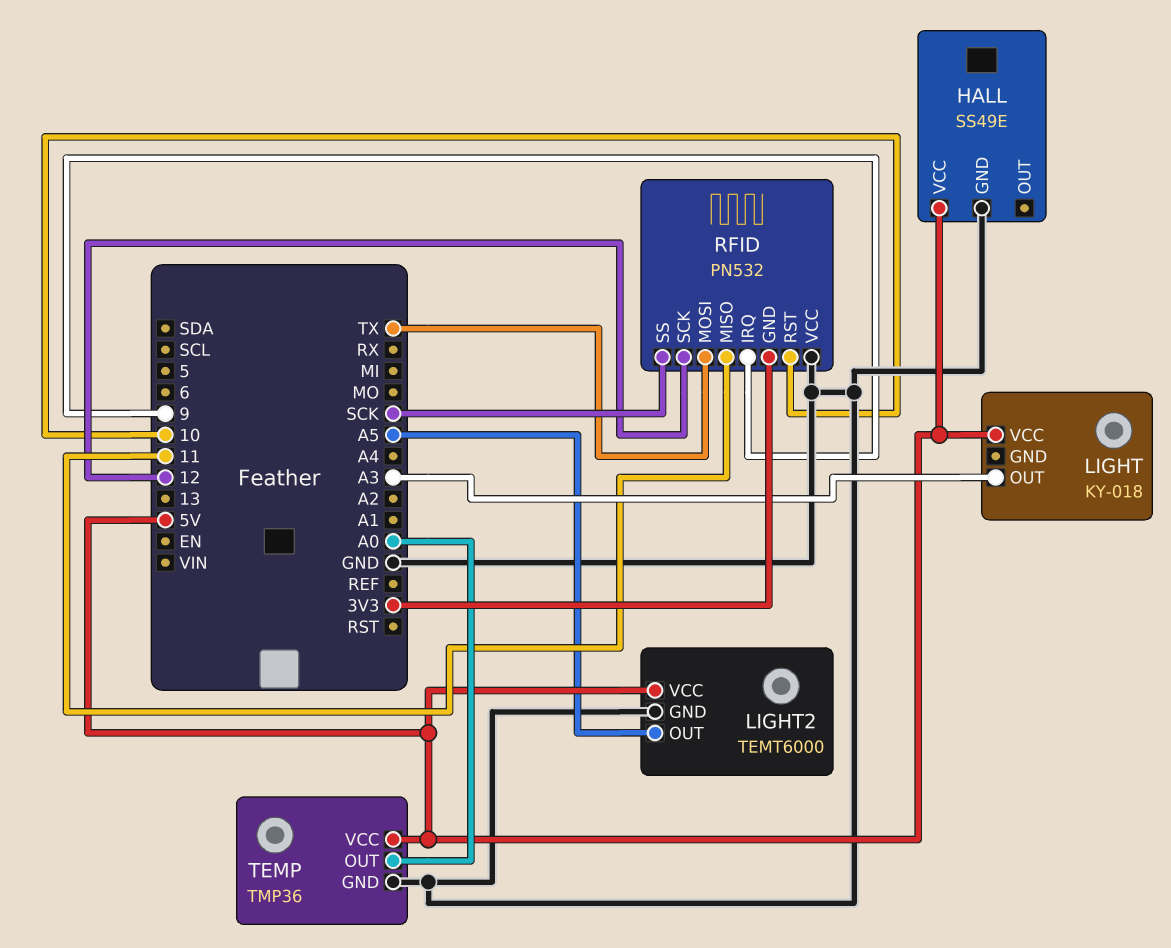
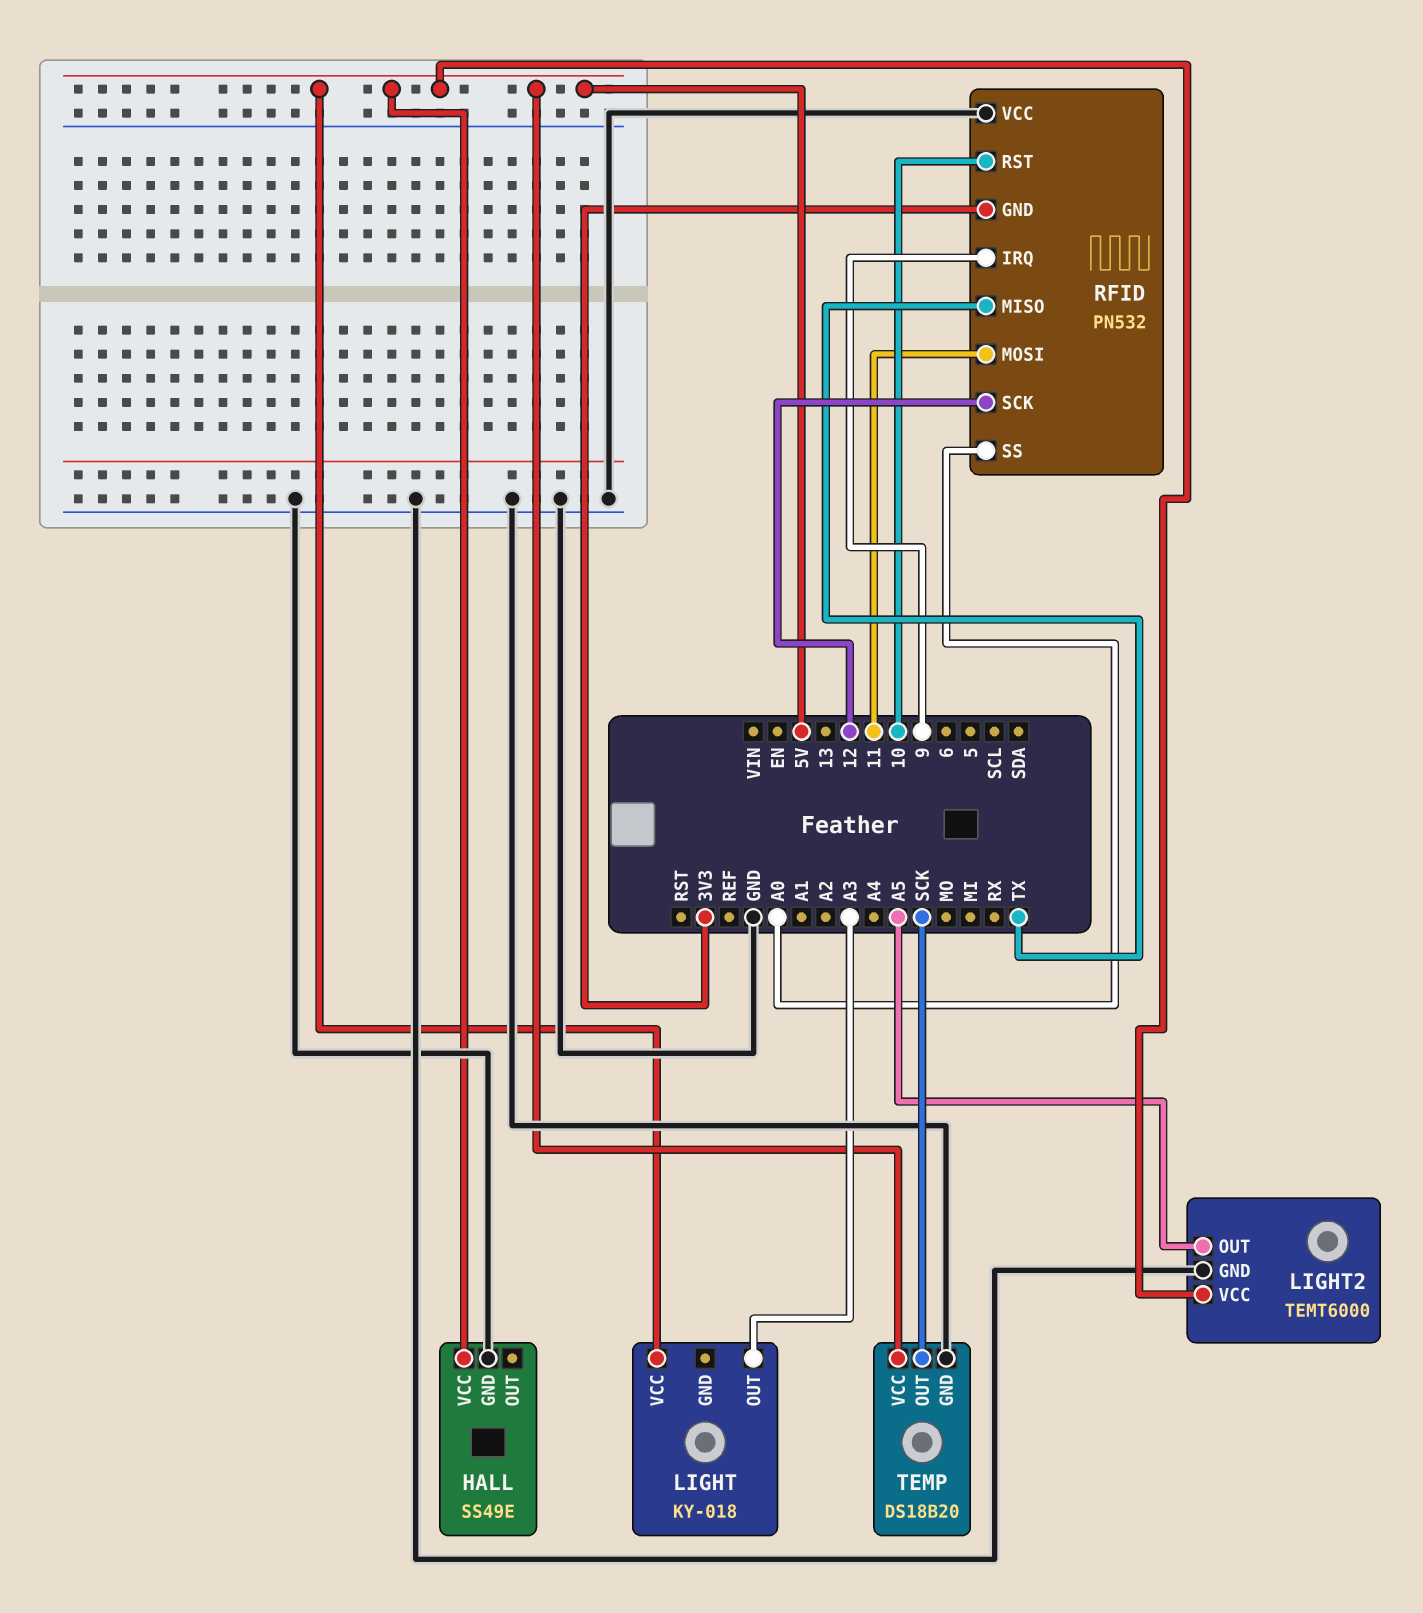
RFID pin MISO: 11 -> TX
RFID pin MOSI: TX -> 11
RFID pin SS: SCK -> A0
TEMP: TMP36 -> DS18B20
TEMP pin OUT: A0 -> SCK

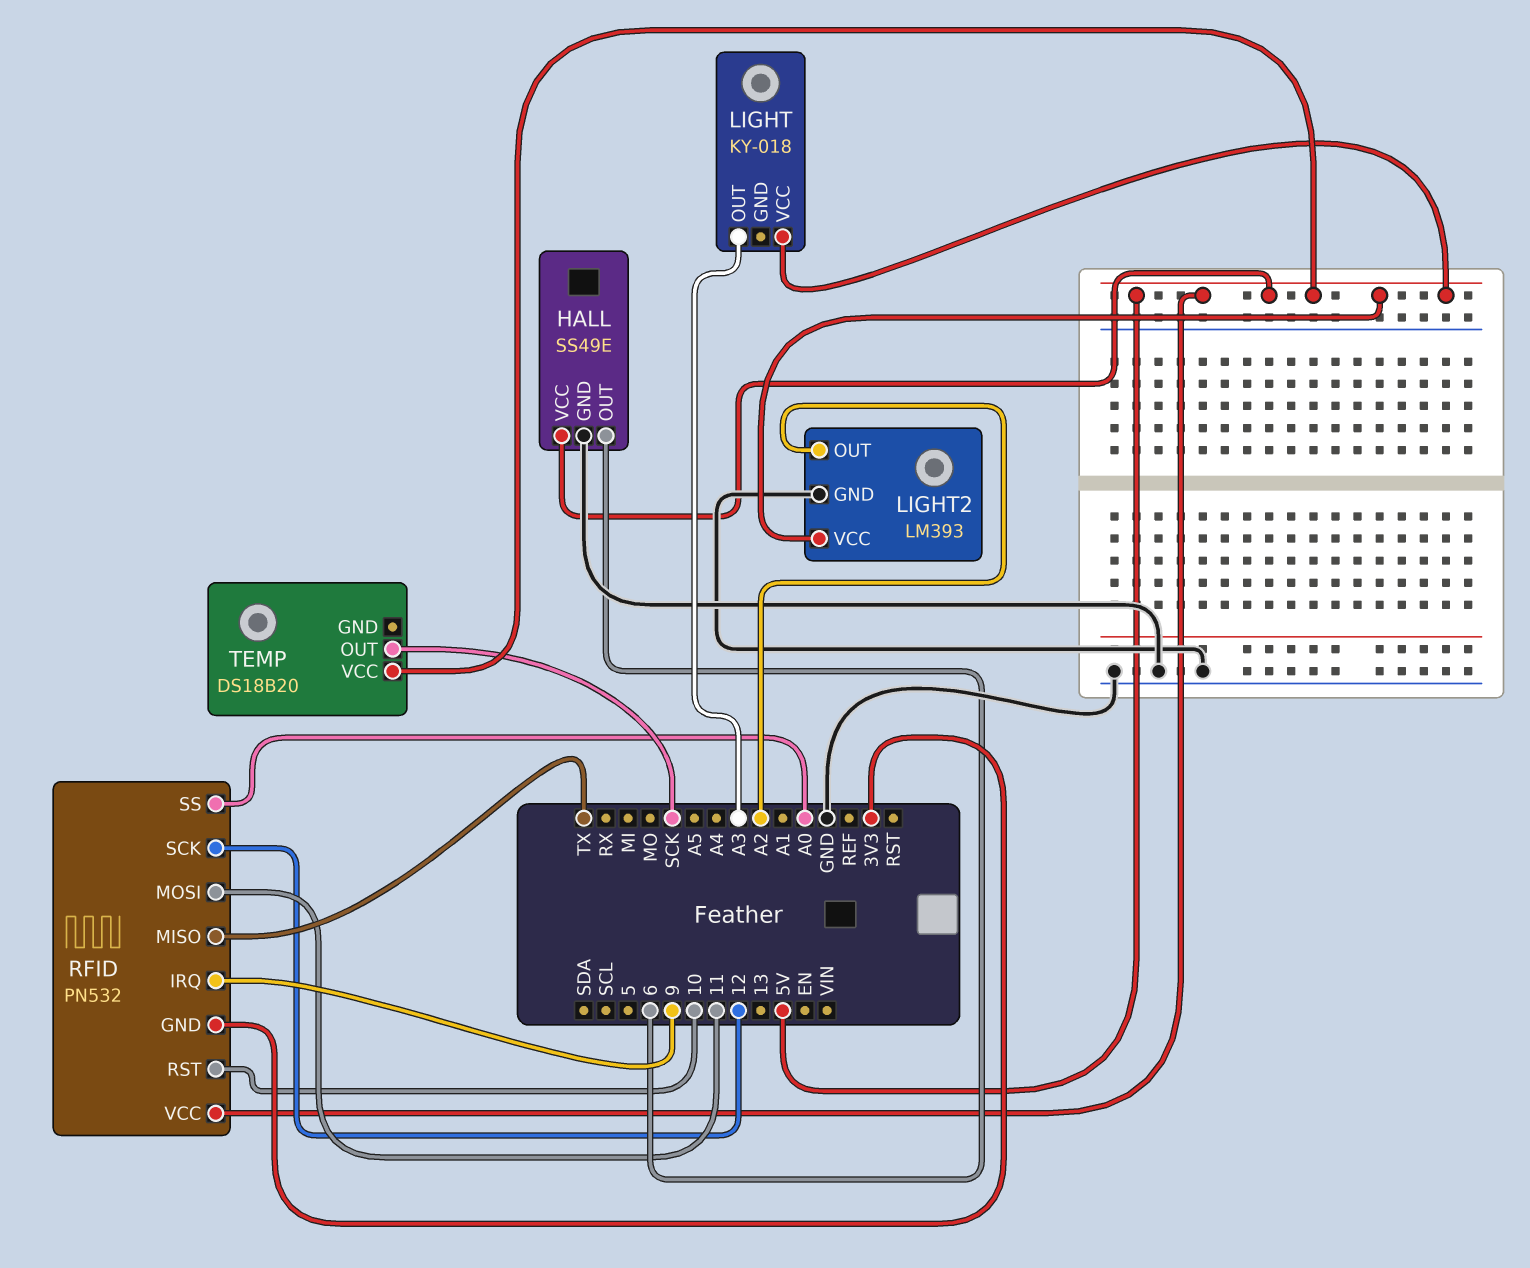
HALL pin OUT: none -> 6
LIGHT2: TEMT6000 -> LM393
LIGHT2 pin OUT: A5 -> A2
RFID pin VCC: GND -> 5V
TEMP pin GND: GND -> none

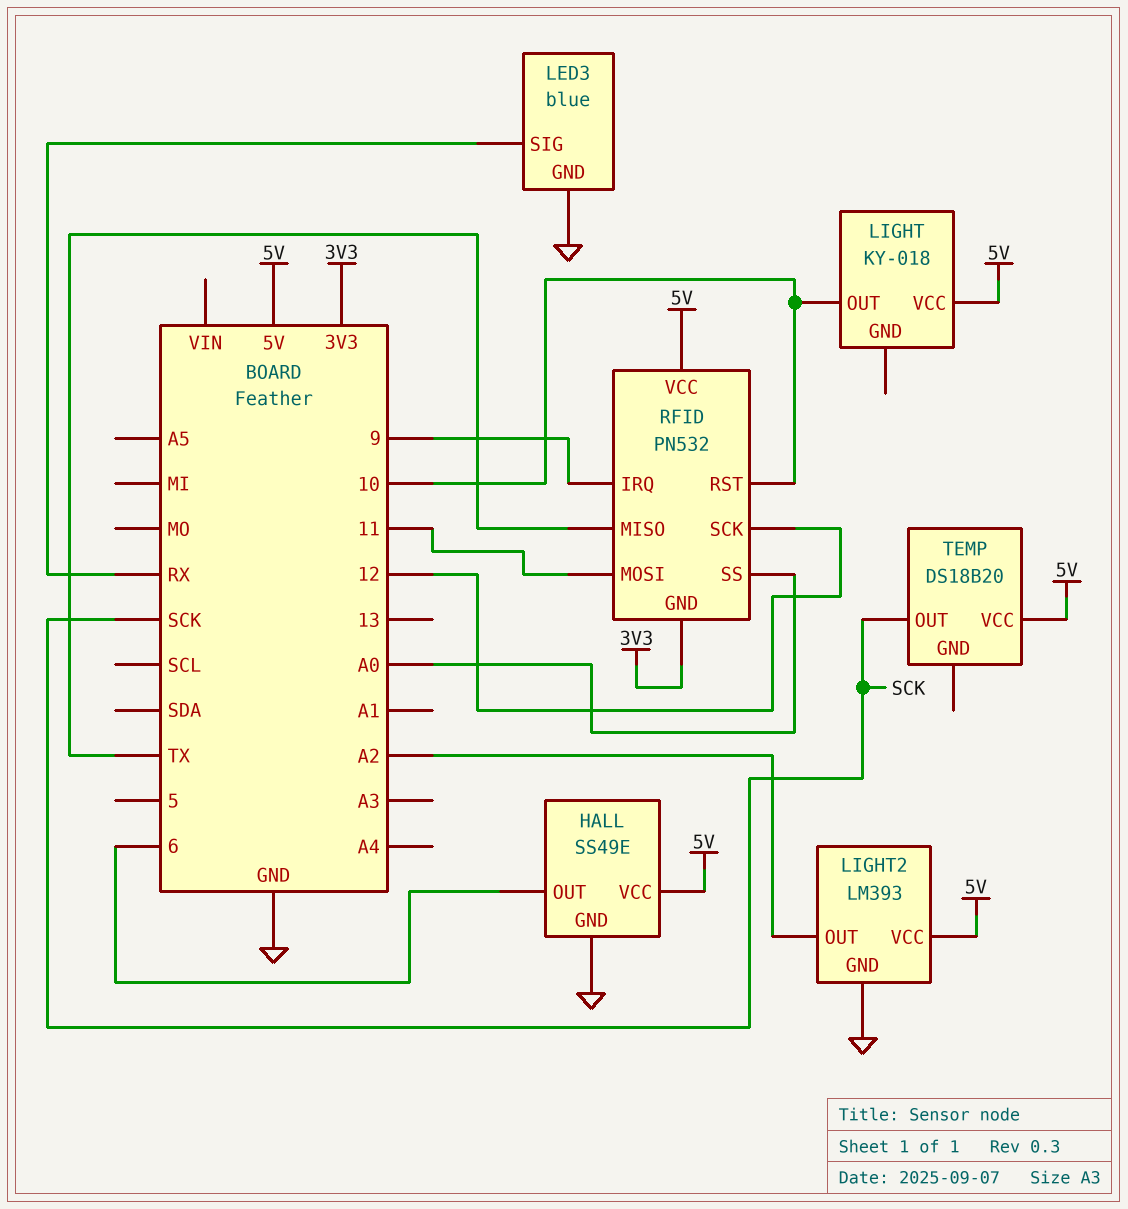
LED3: none -> blue
LED3 pin GND: none -> GND
LED3 pin SIG: none -> RX
LIGHT pin OUT: A3 -> 10

